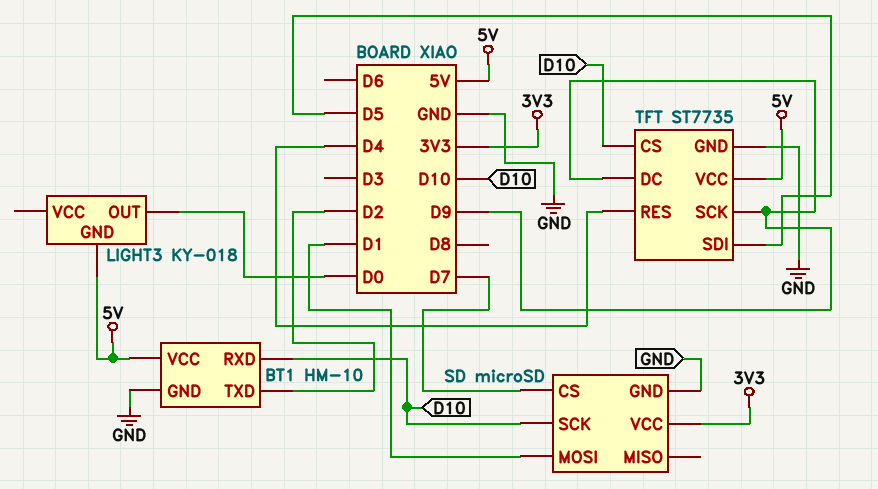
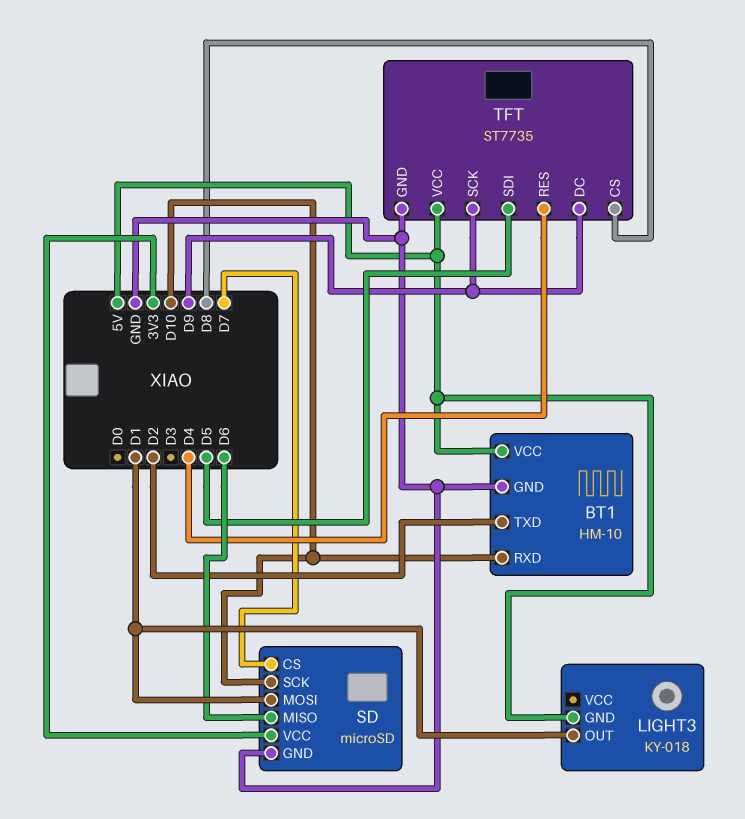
LIGHT3 pin OUT: D0 -> D1
SD pin MISO: none -> D6
TFT pin CS: D10 -> D8

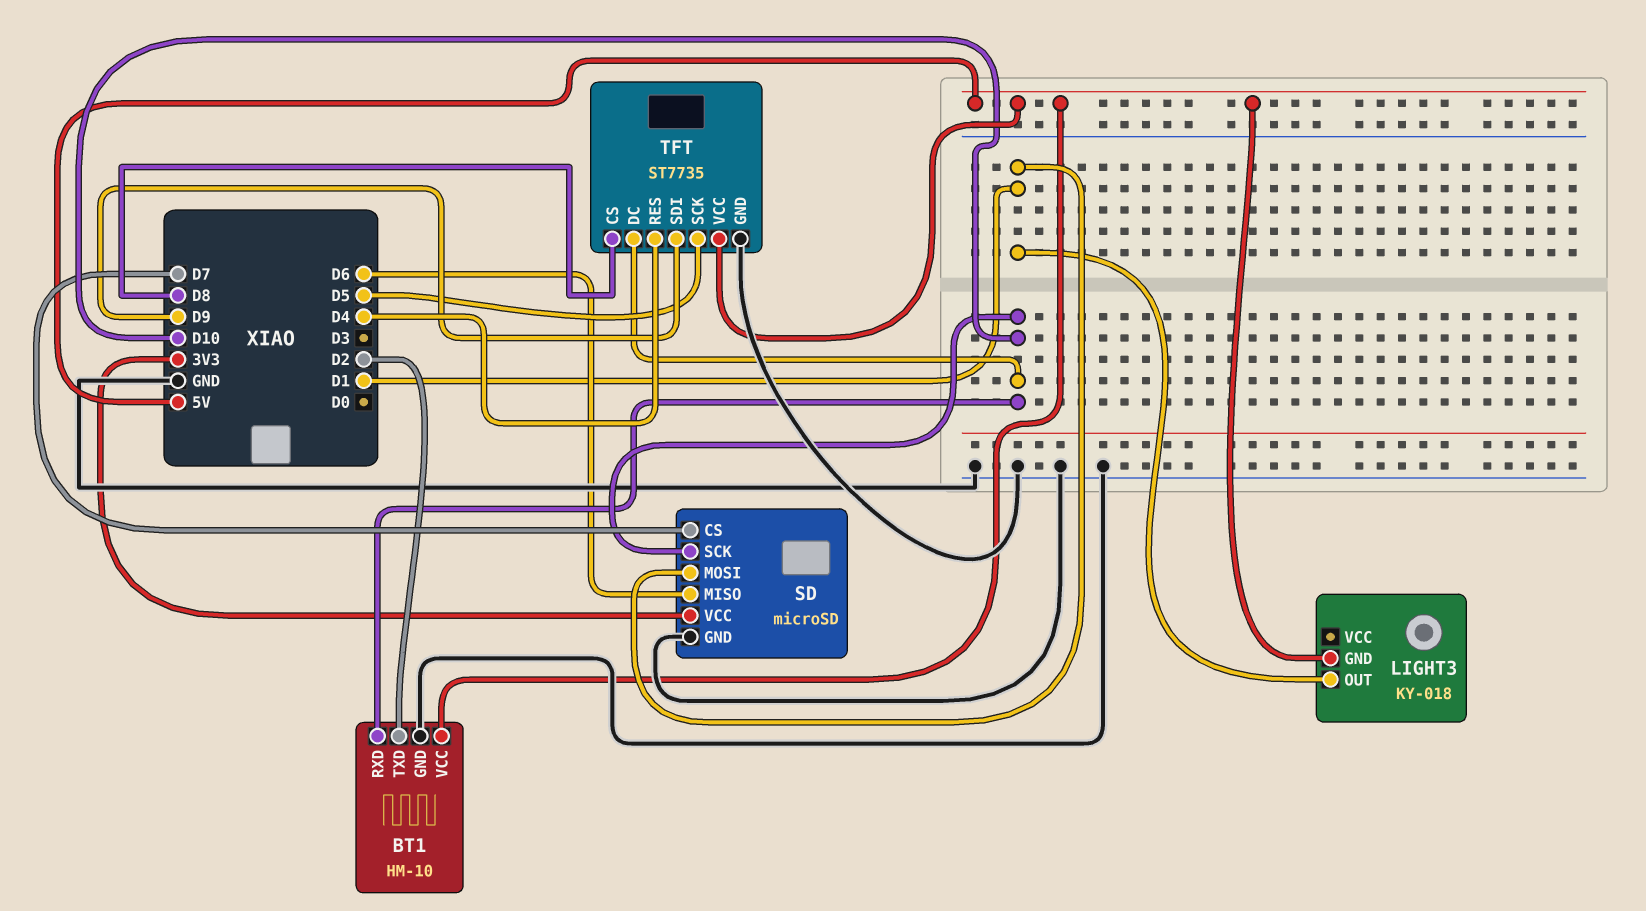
TFT pin DC: D9 -> D10
TFT pin SCK: D9 -> D5
TFT pin SDI: D5 -> D9

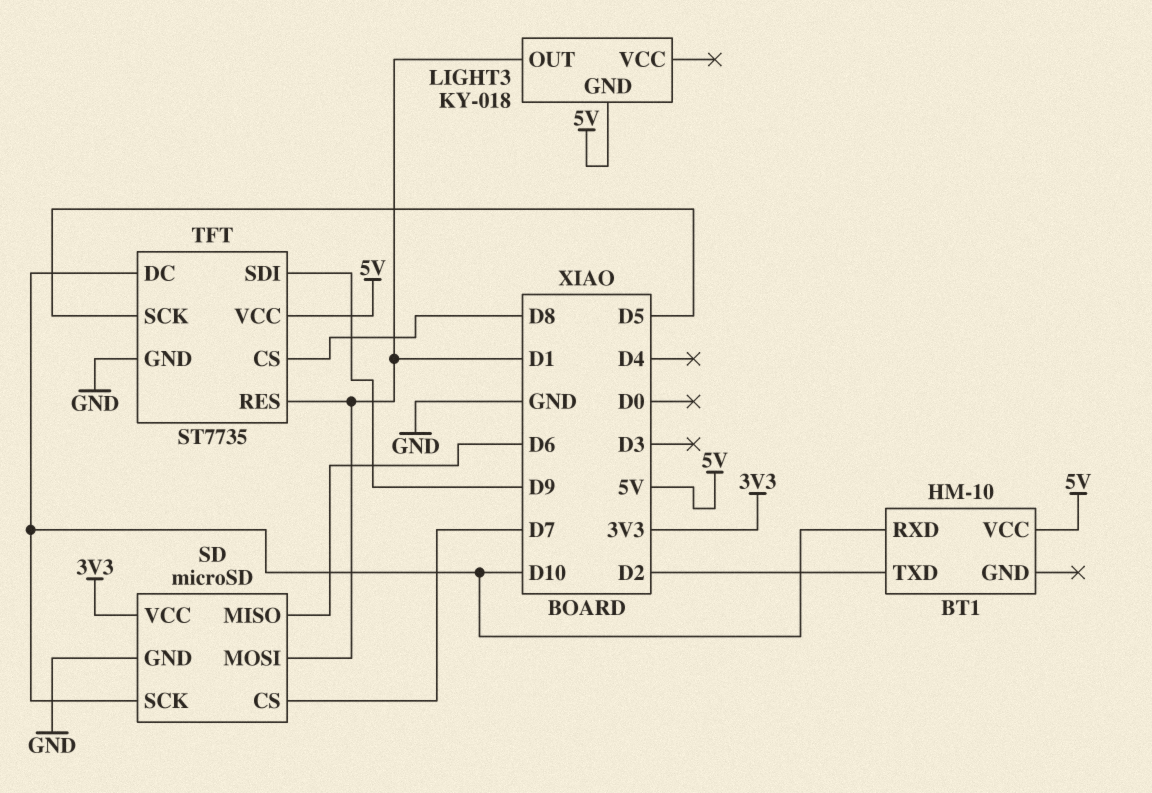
BT1 pin GND: GND -> none
TFT pin RES: D4 -> D1

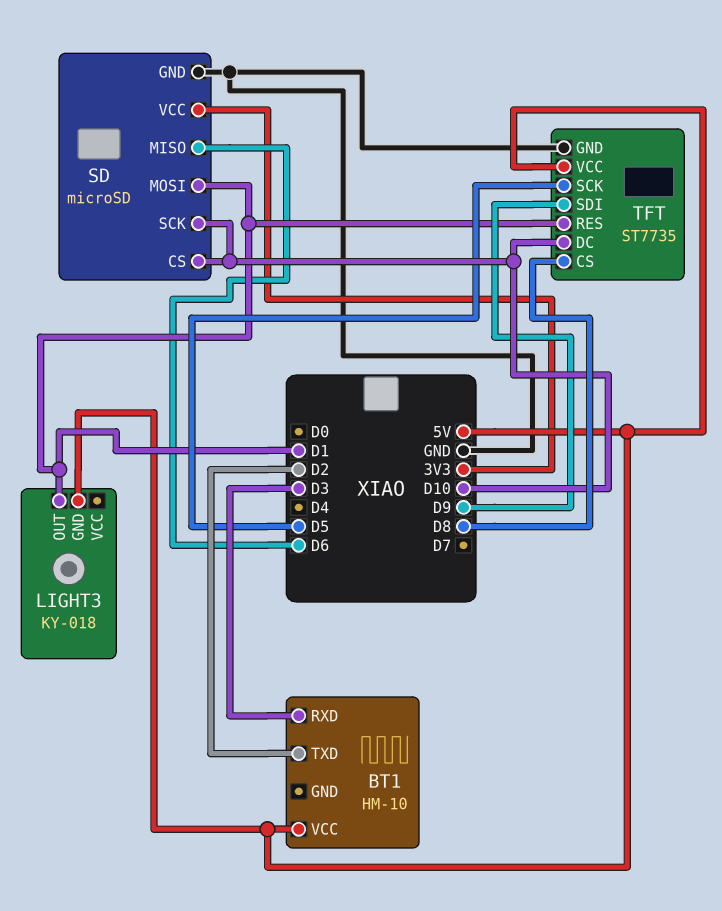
BT1 pin RXD: D10 -> D3
SD pin CS: D7 -> D10

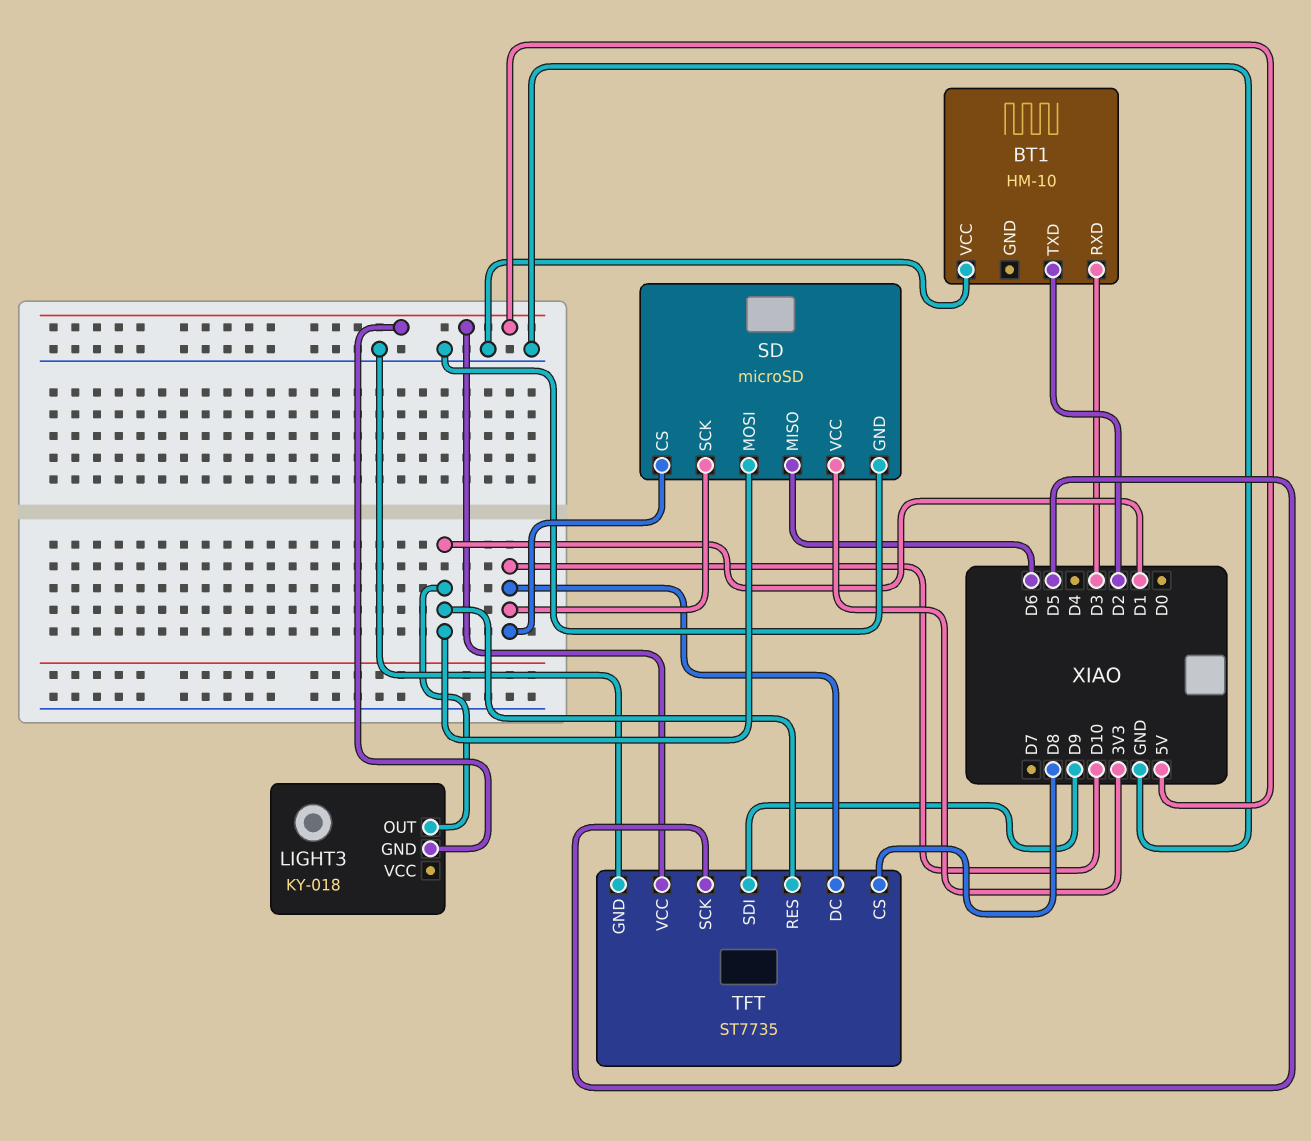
BT1 pin VCC: 5V -> GND

